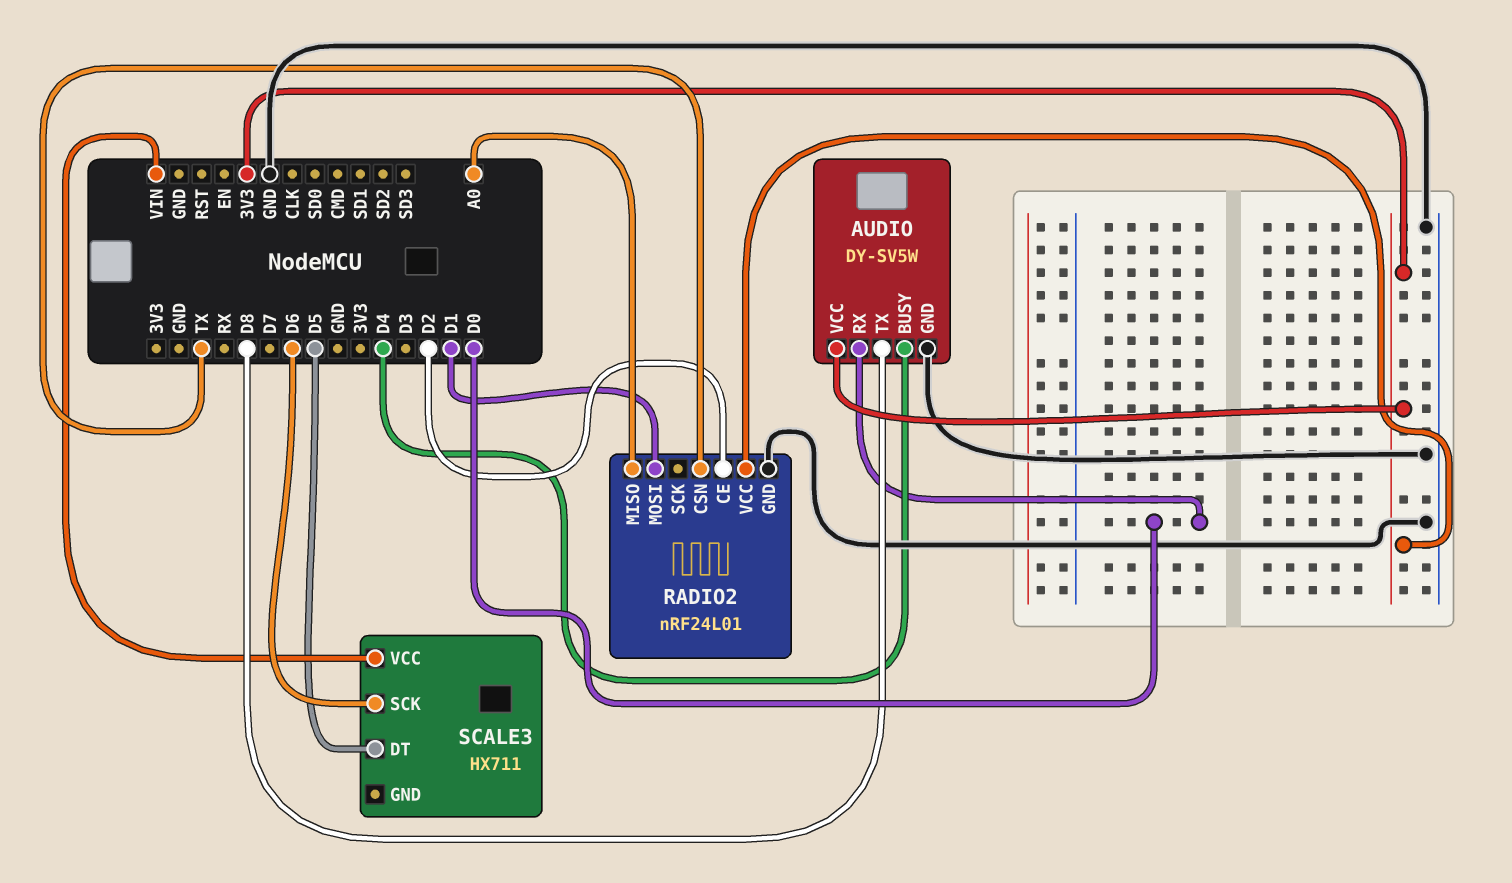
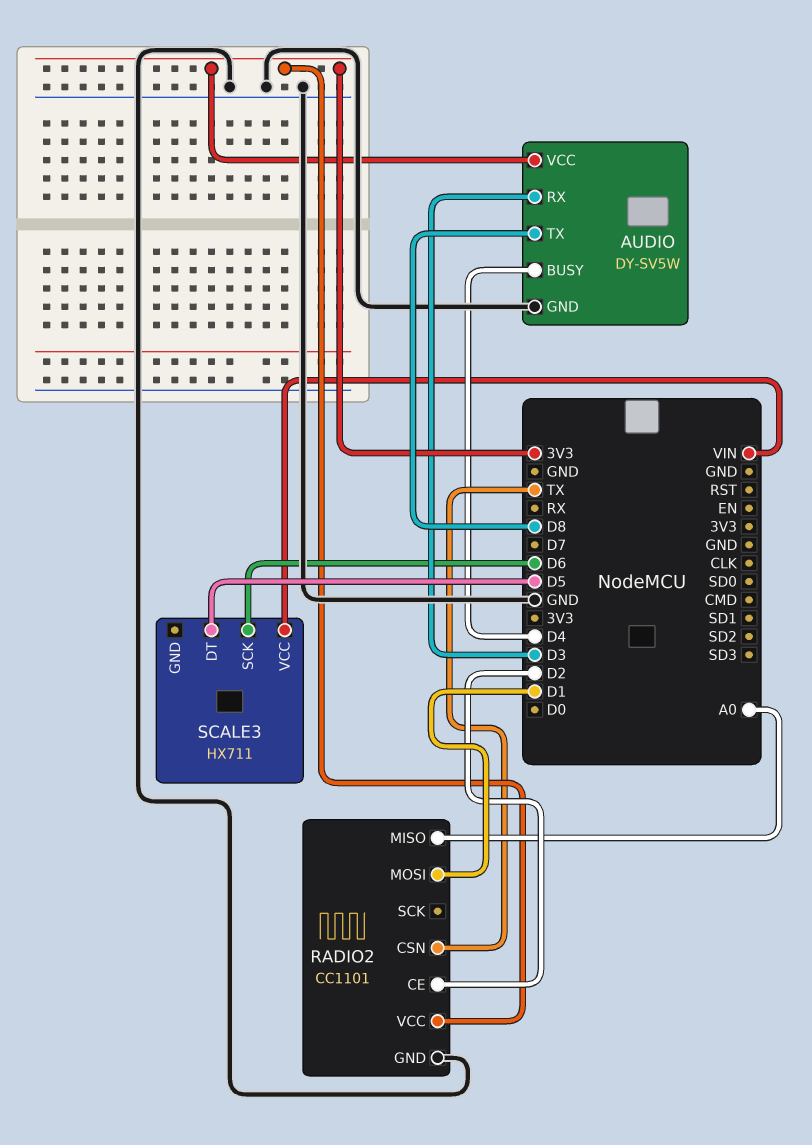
AUDIO pin RX: D0 -> D3
RADIO2: nRF24L01 -> CC1101

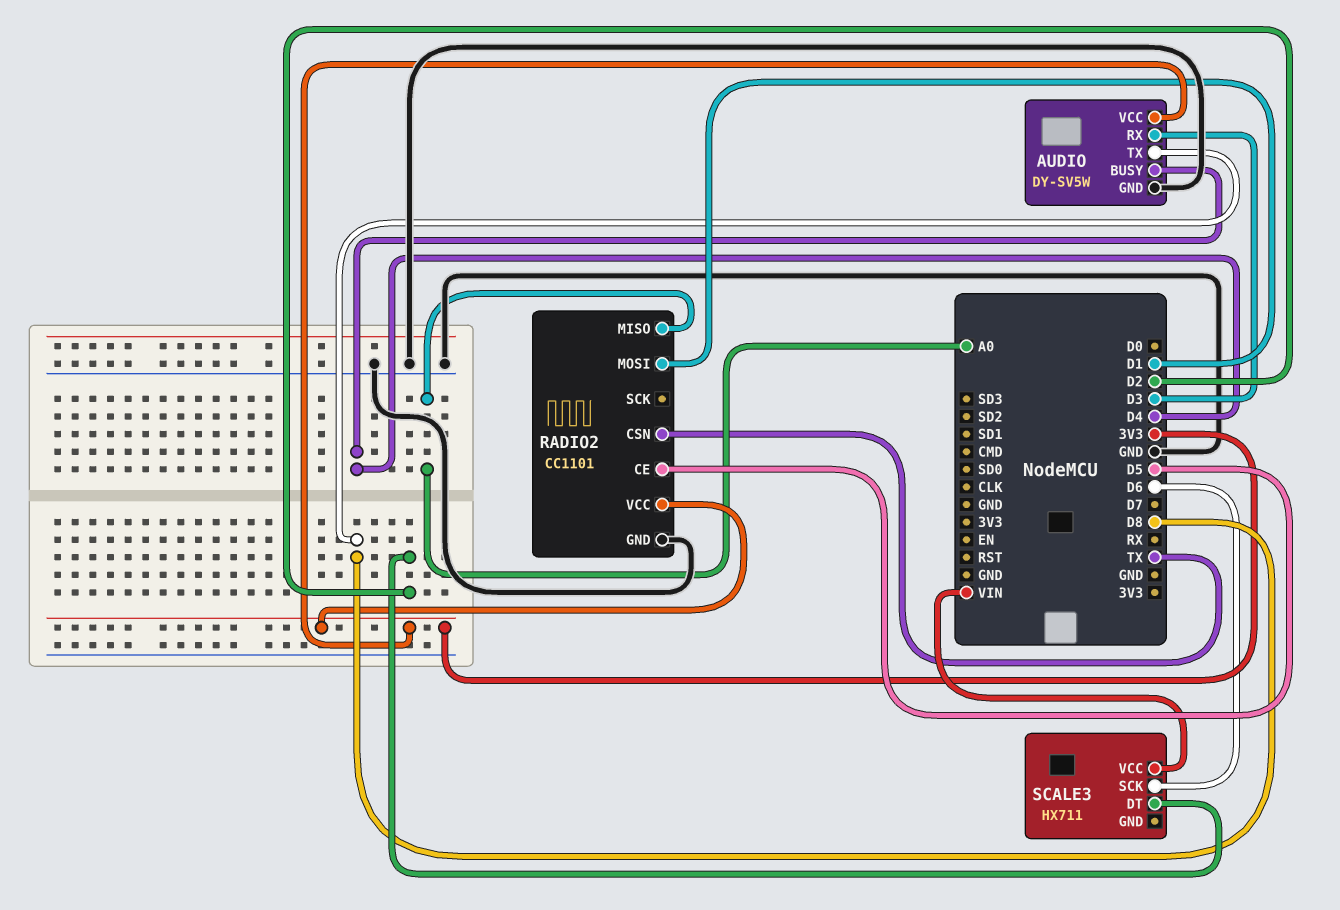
RADIO2 pin CE: D2 -> D5
SCALE3 pin DT: D5 -> D2

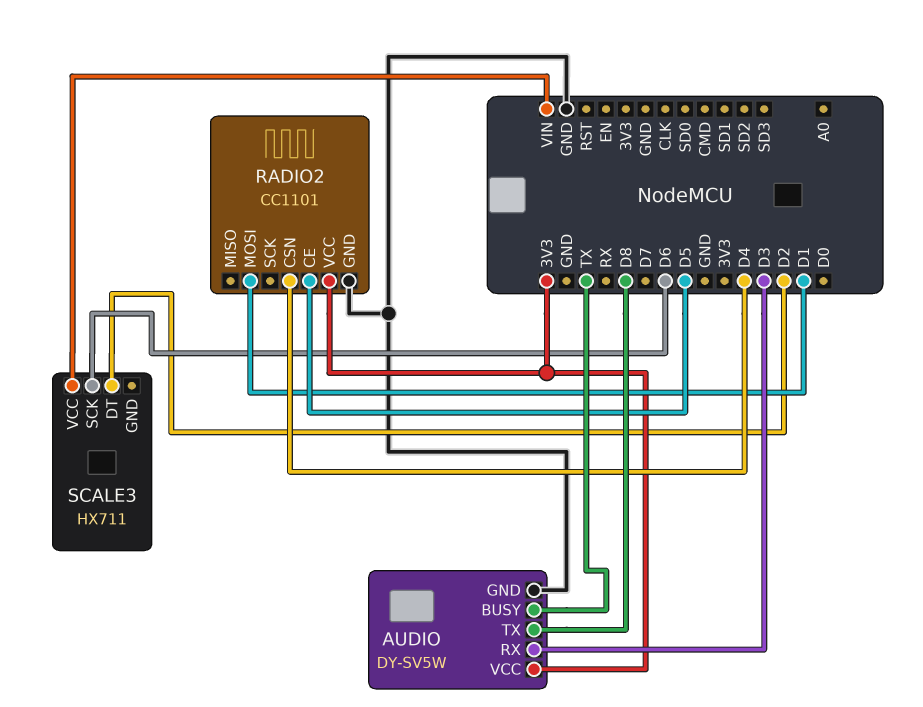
AUDIO pin BUSY: D4 -> TX
RADIO2 pin CSN: TX -> D4
RADIO2 pin MISO: A0 -> none

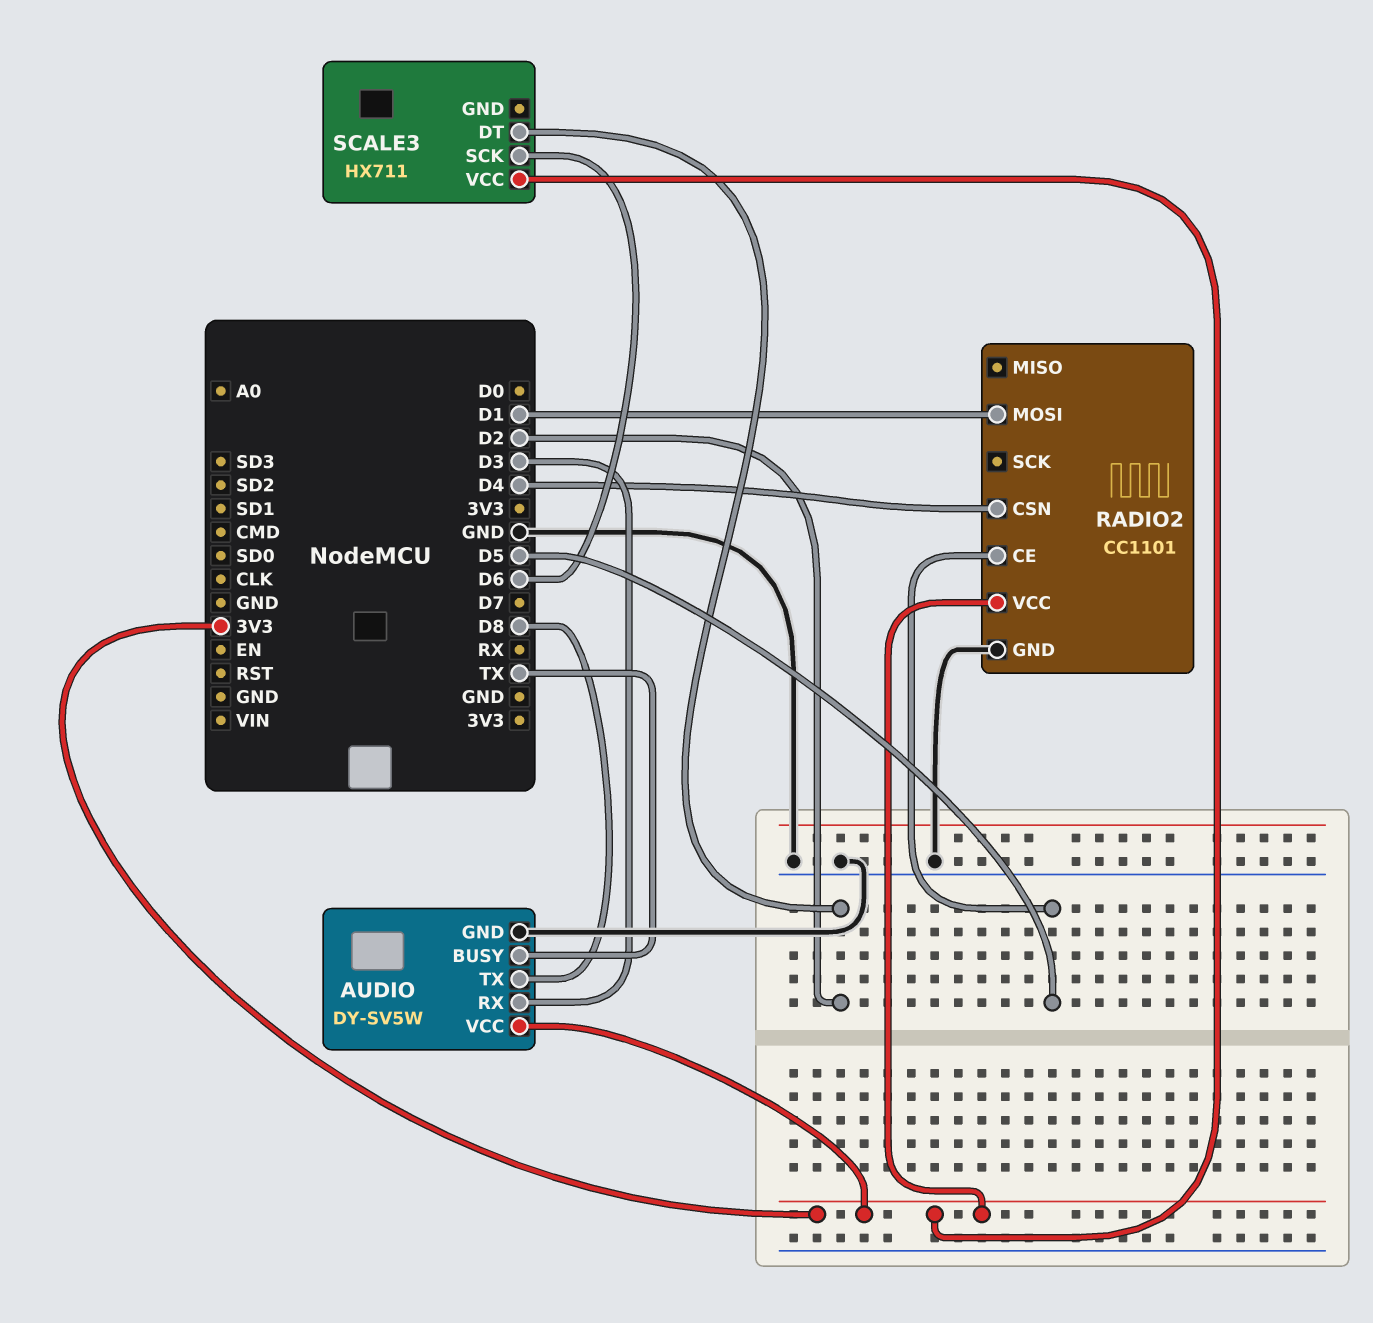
SCALE3 pin VCC: VIN -> 3V3

